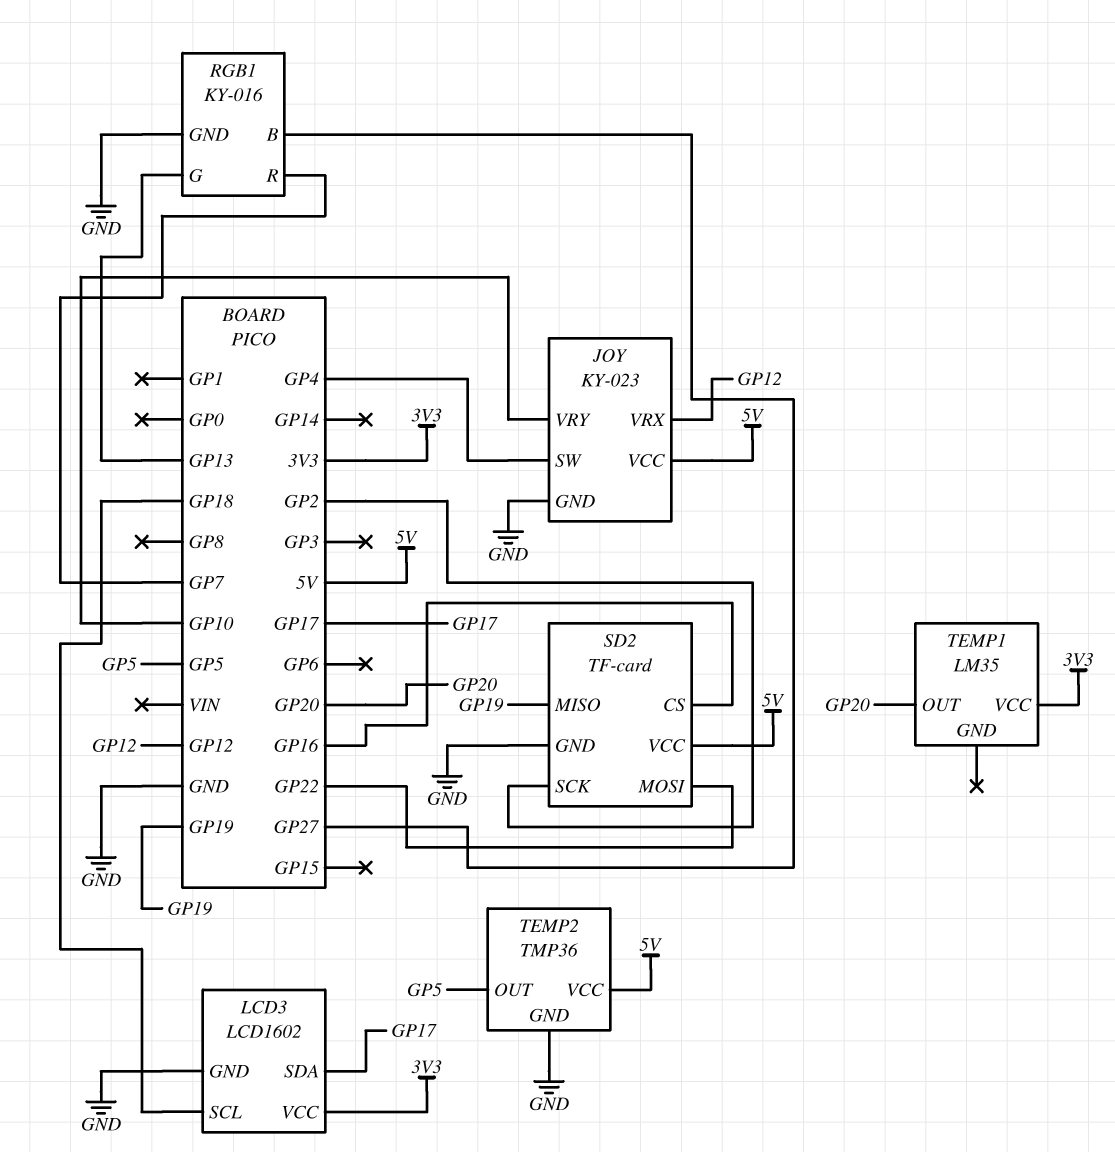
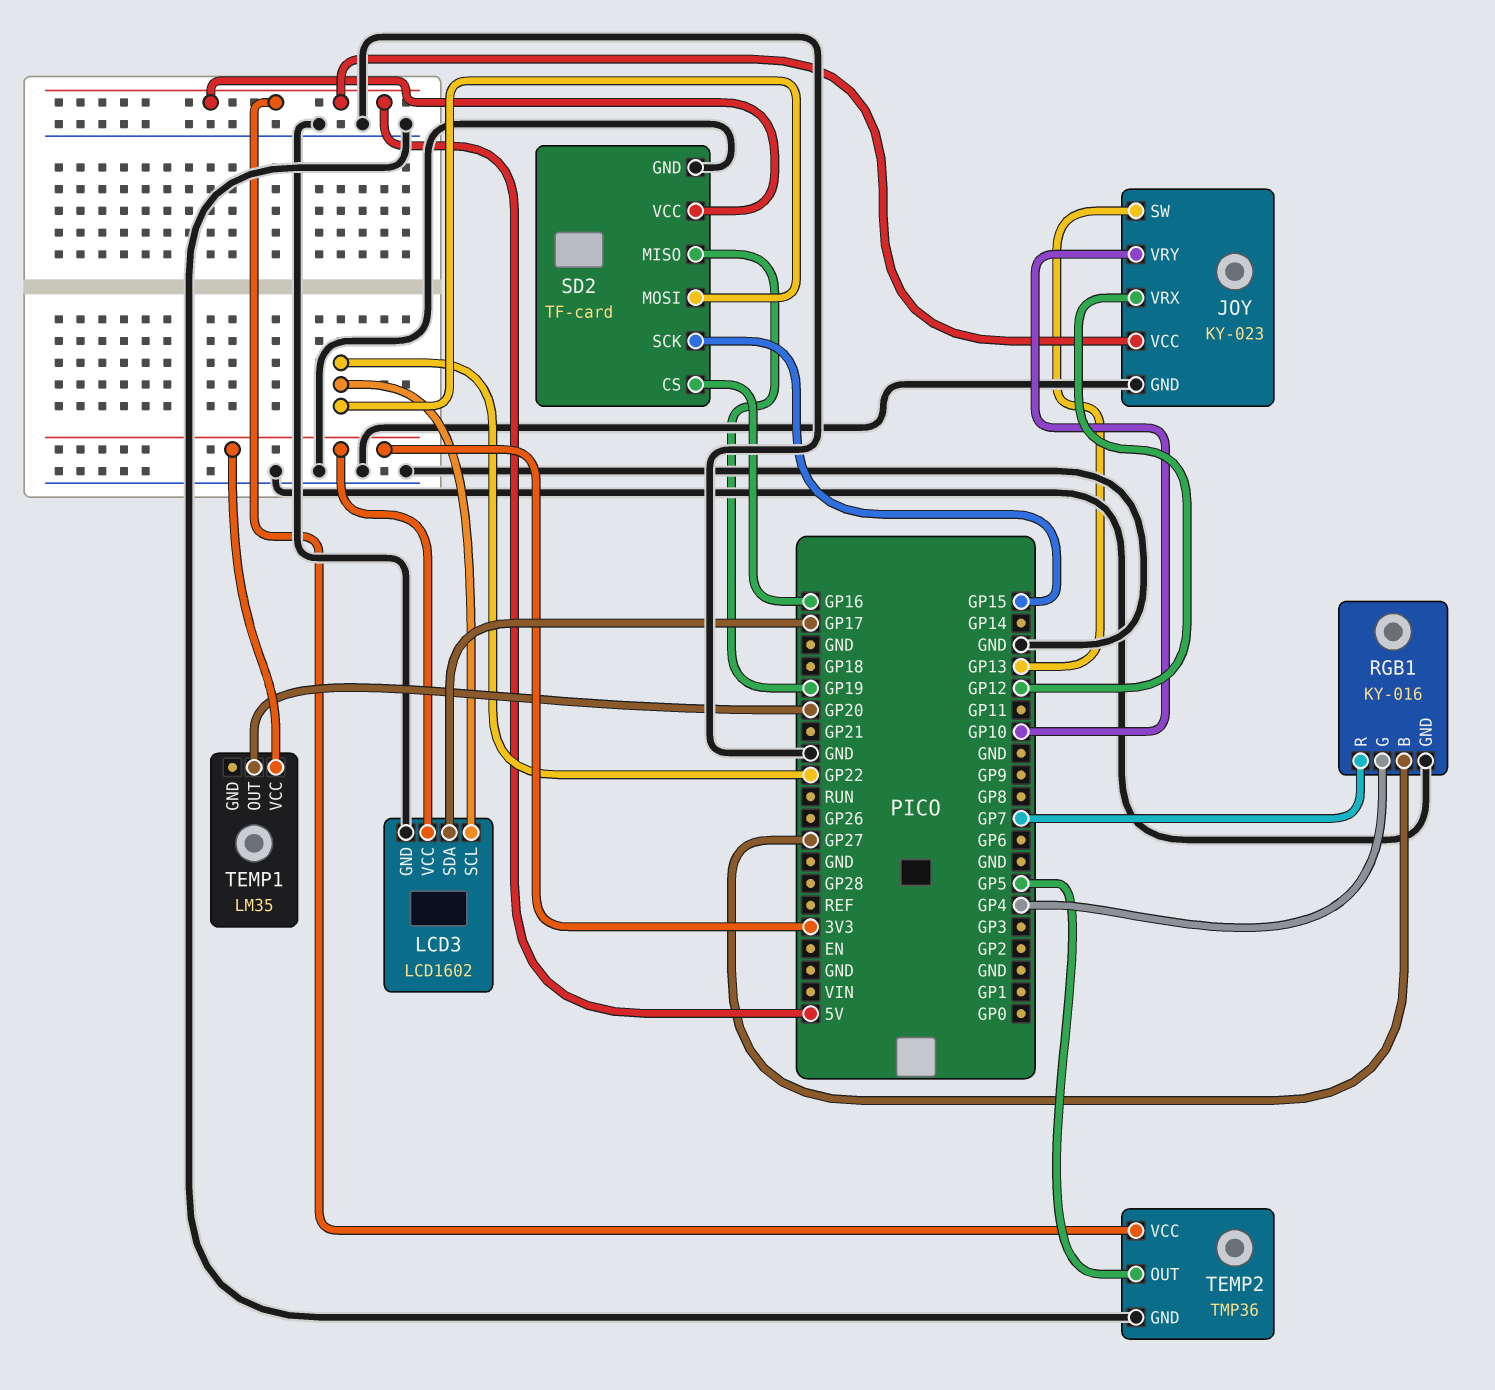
JOY pin SW: GP4 -> GP13
LCD3 pin SCL: GP18 -> GP22
RGB1 pin G: GP13 -> GP4
SD2 pin SCK: GP2 -> GP15

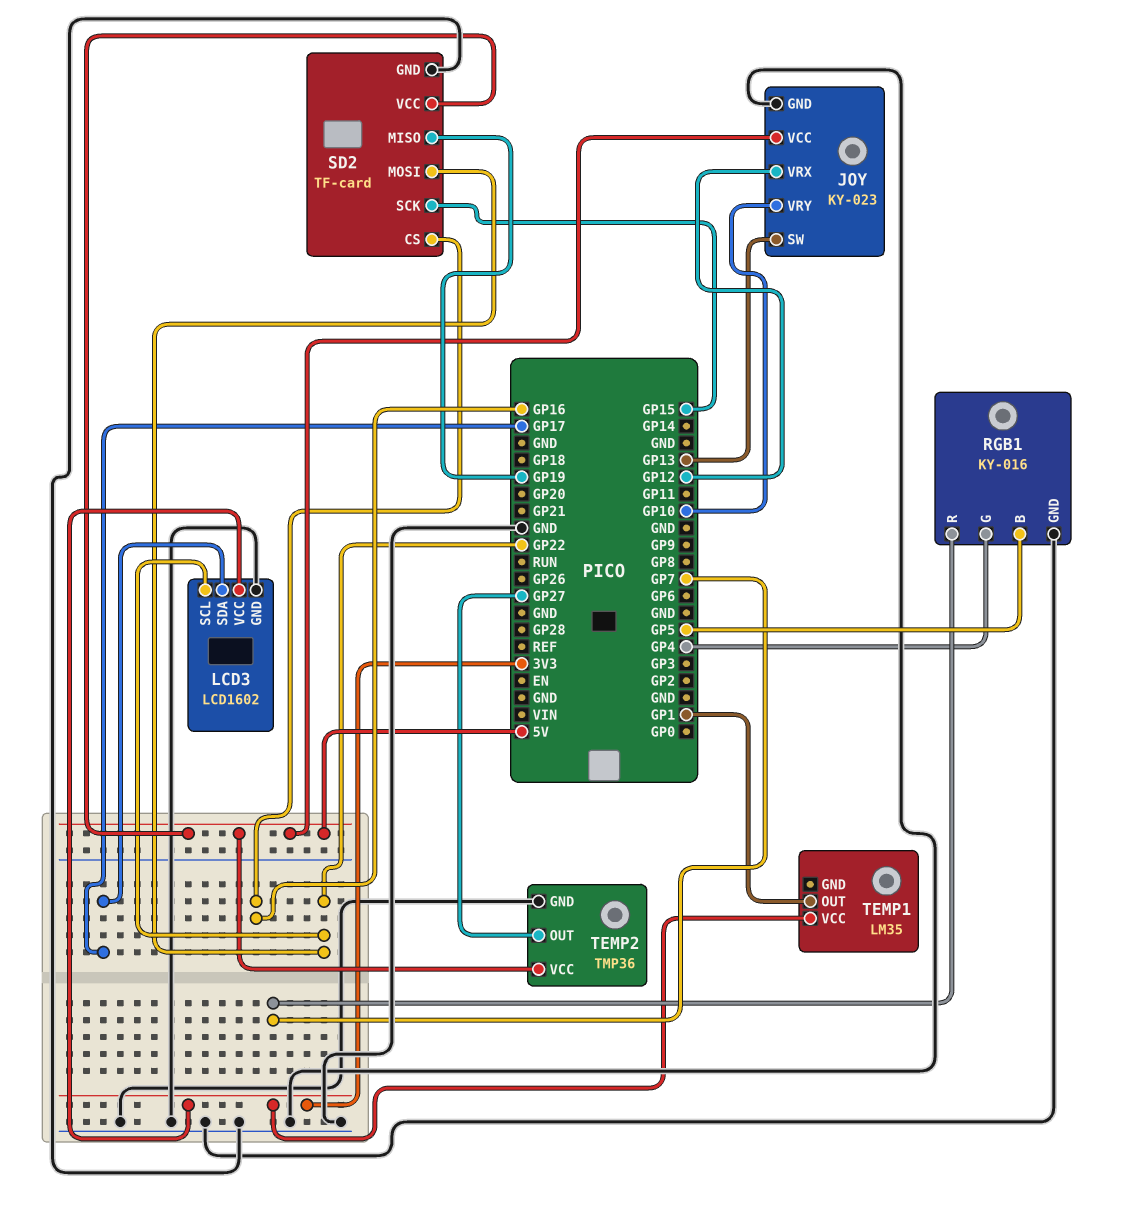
RGB1 pin B: GP27 -> GP5
TEMP1 pin OUT: GP20 -> GP1
TEMP2 pin OUT: GP5 -> GP27

